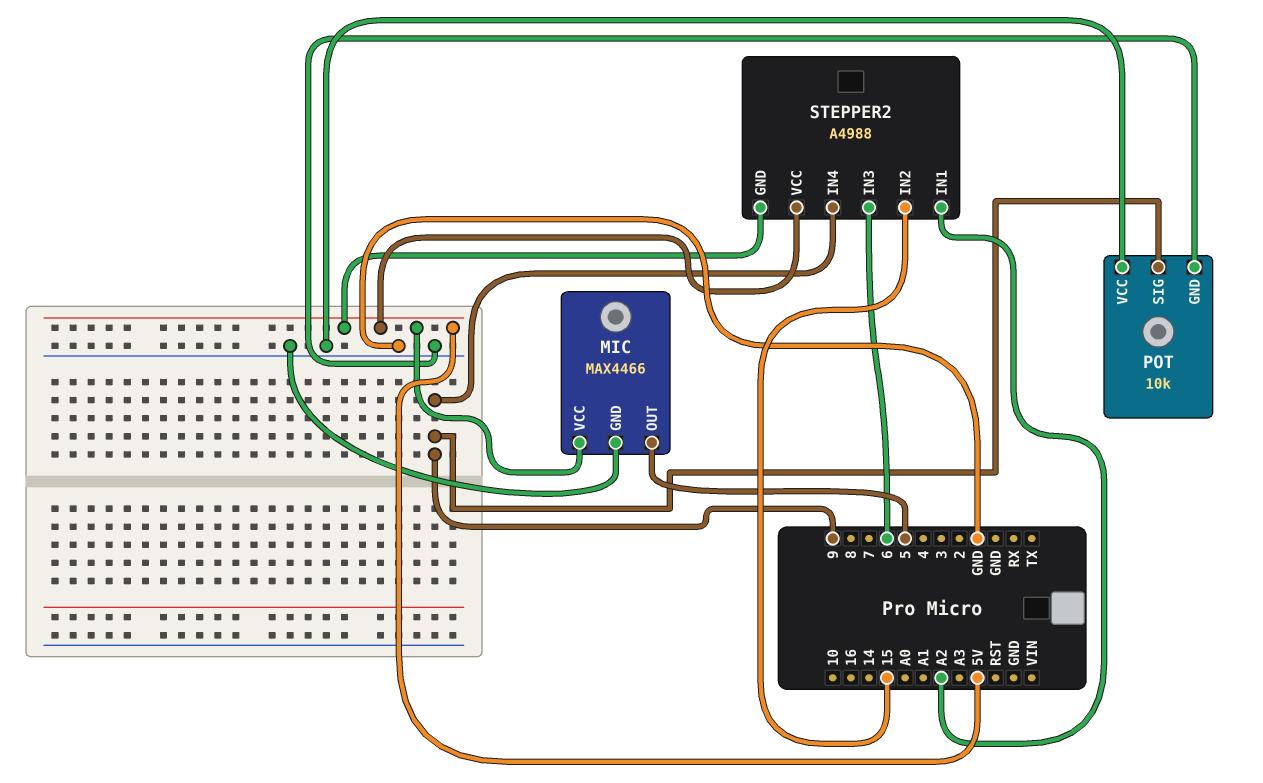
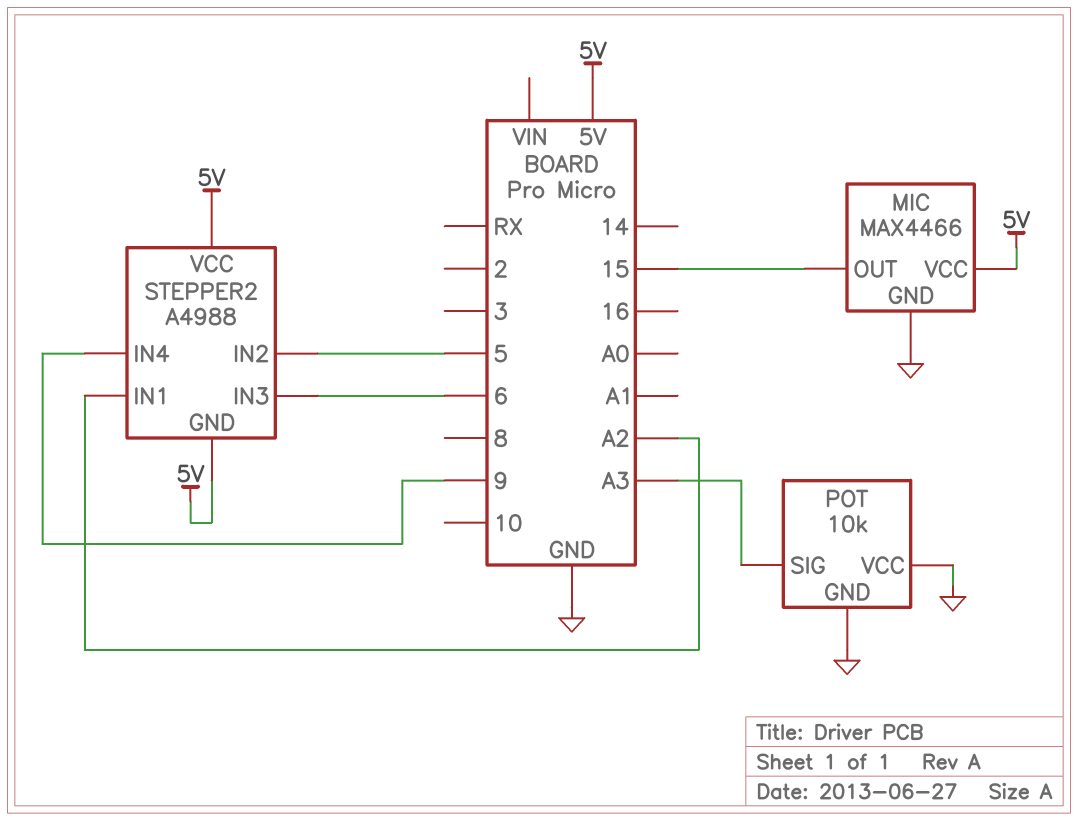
MIC pin OUT: 5 -> 15
POT pin SIG: 9 -> A3
STEPPER2 pin IN2: 15 -> 5

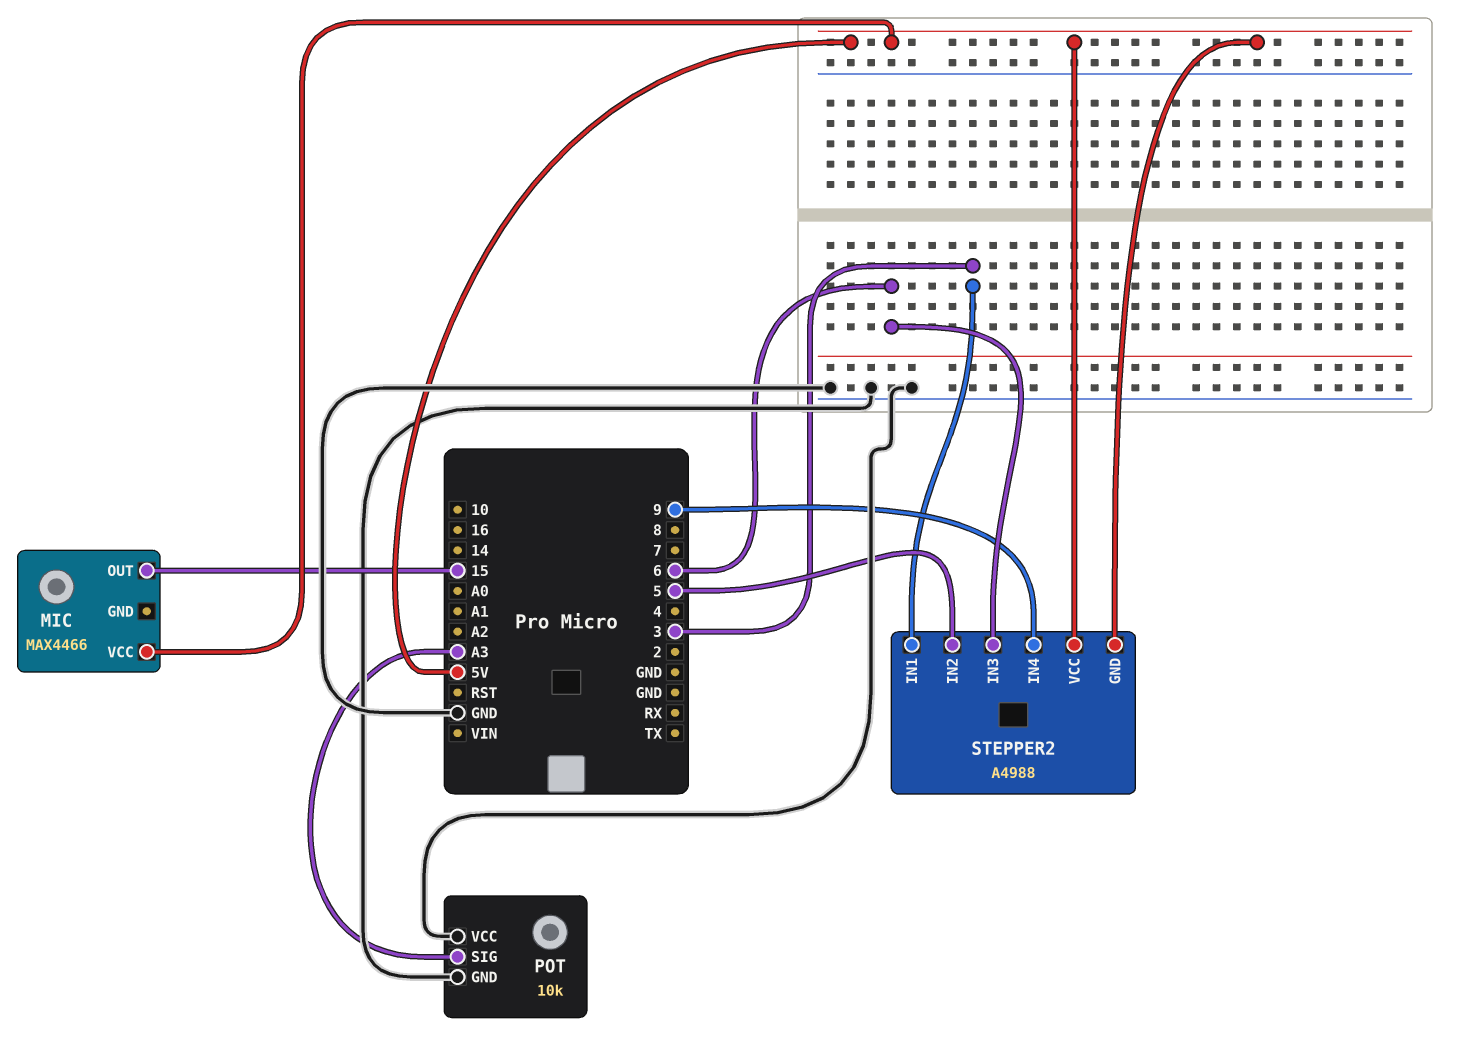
MIC pin GND: GND -> none
STEPPER2 pin IN1: A2 -> 3

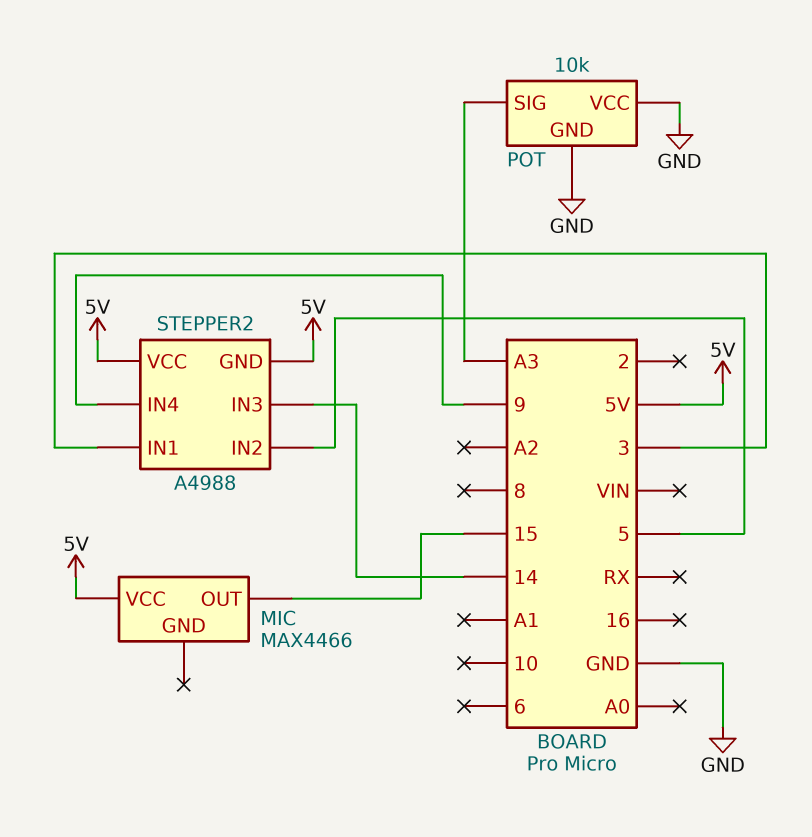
STEPPER2 pin IN3: 6 -> 14

